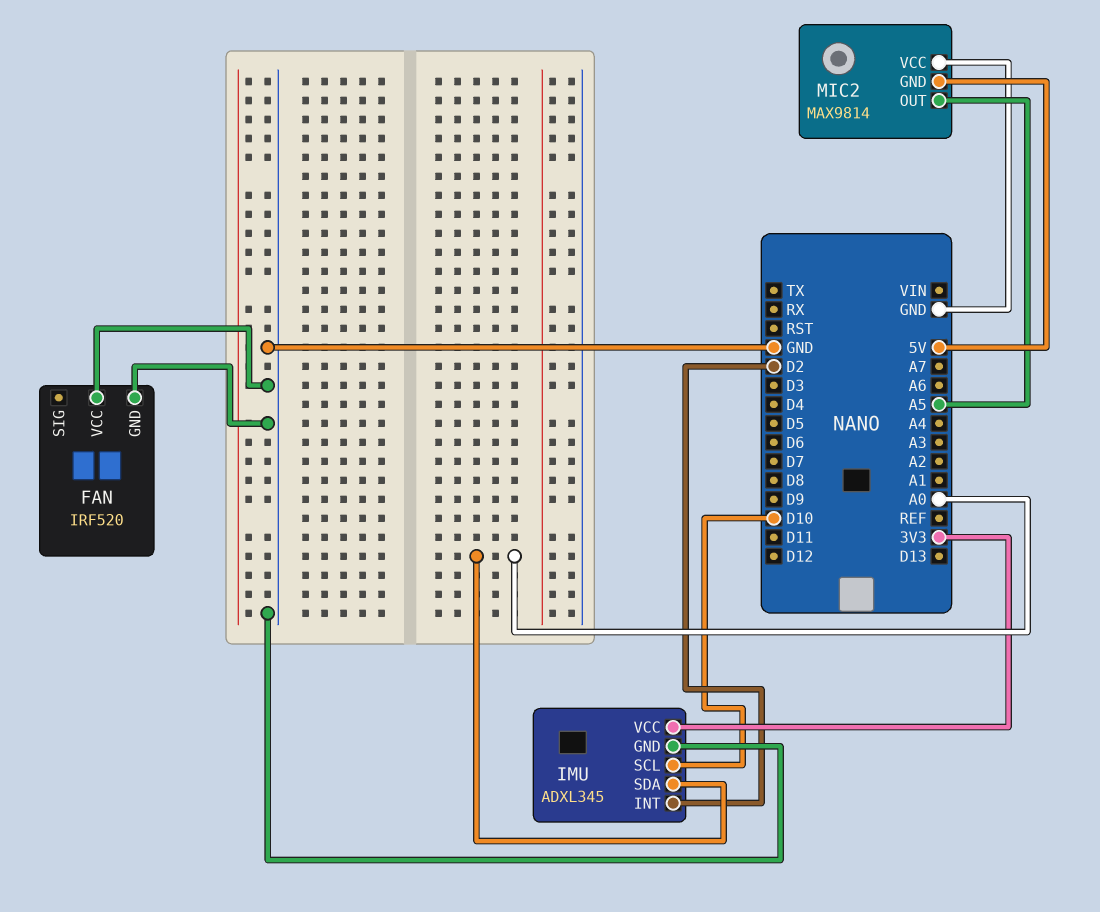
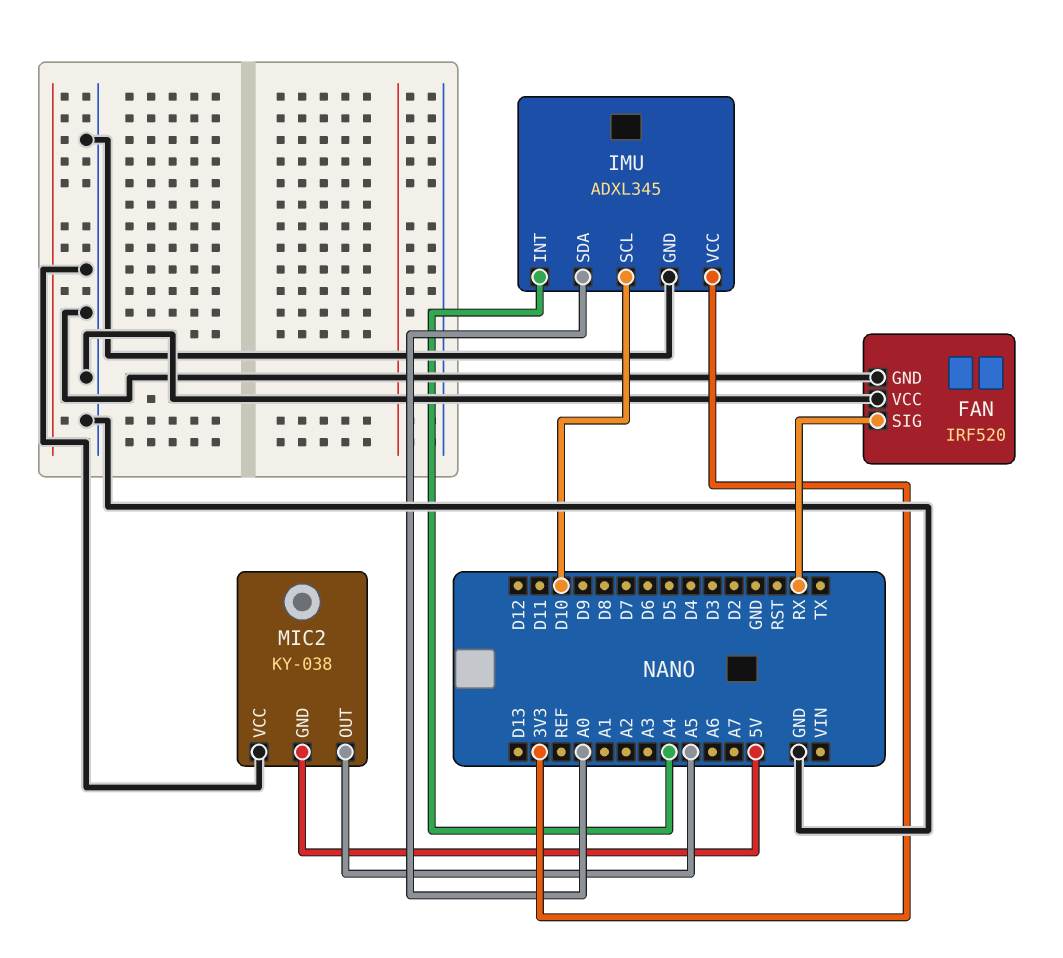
FAN pin SIG: none -> RX
IMU pin INT: D2 -> A4
MIC2: MAX9814 -> KY-038

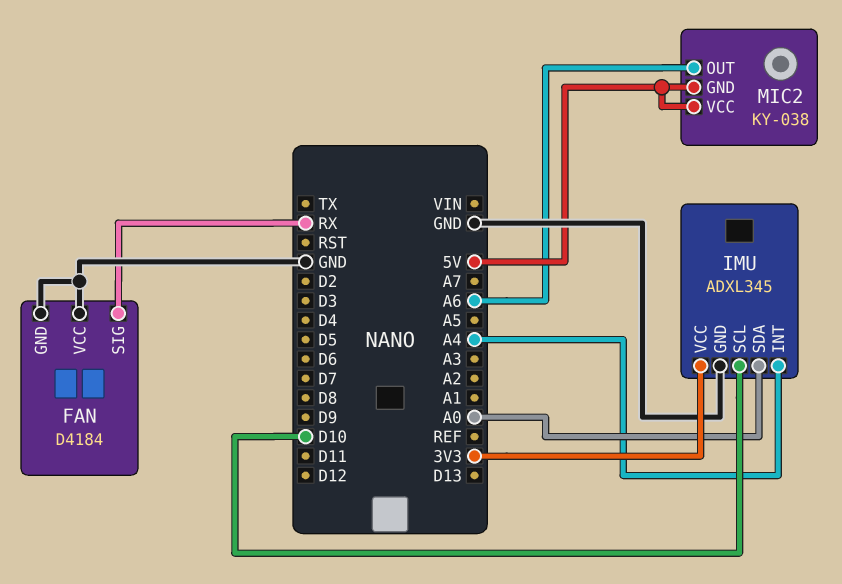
FAN: IRF520 -> D4184
MIC2 pin OUT: A5 -> A6
MIC2 pin VCC: GND -> 5V

